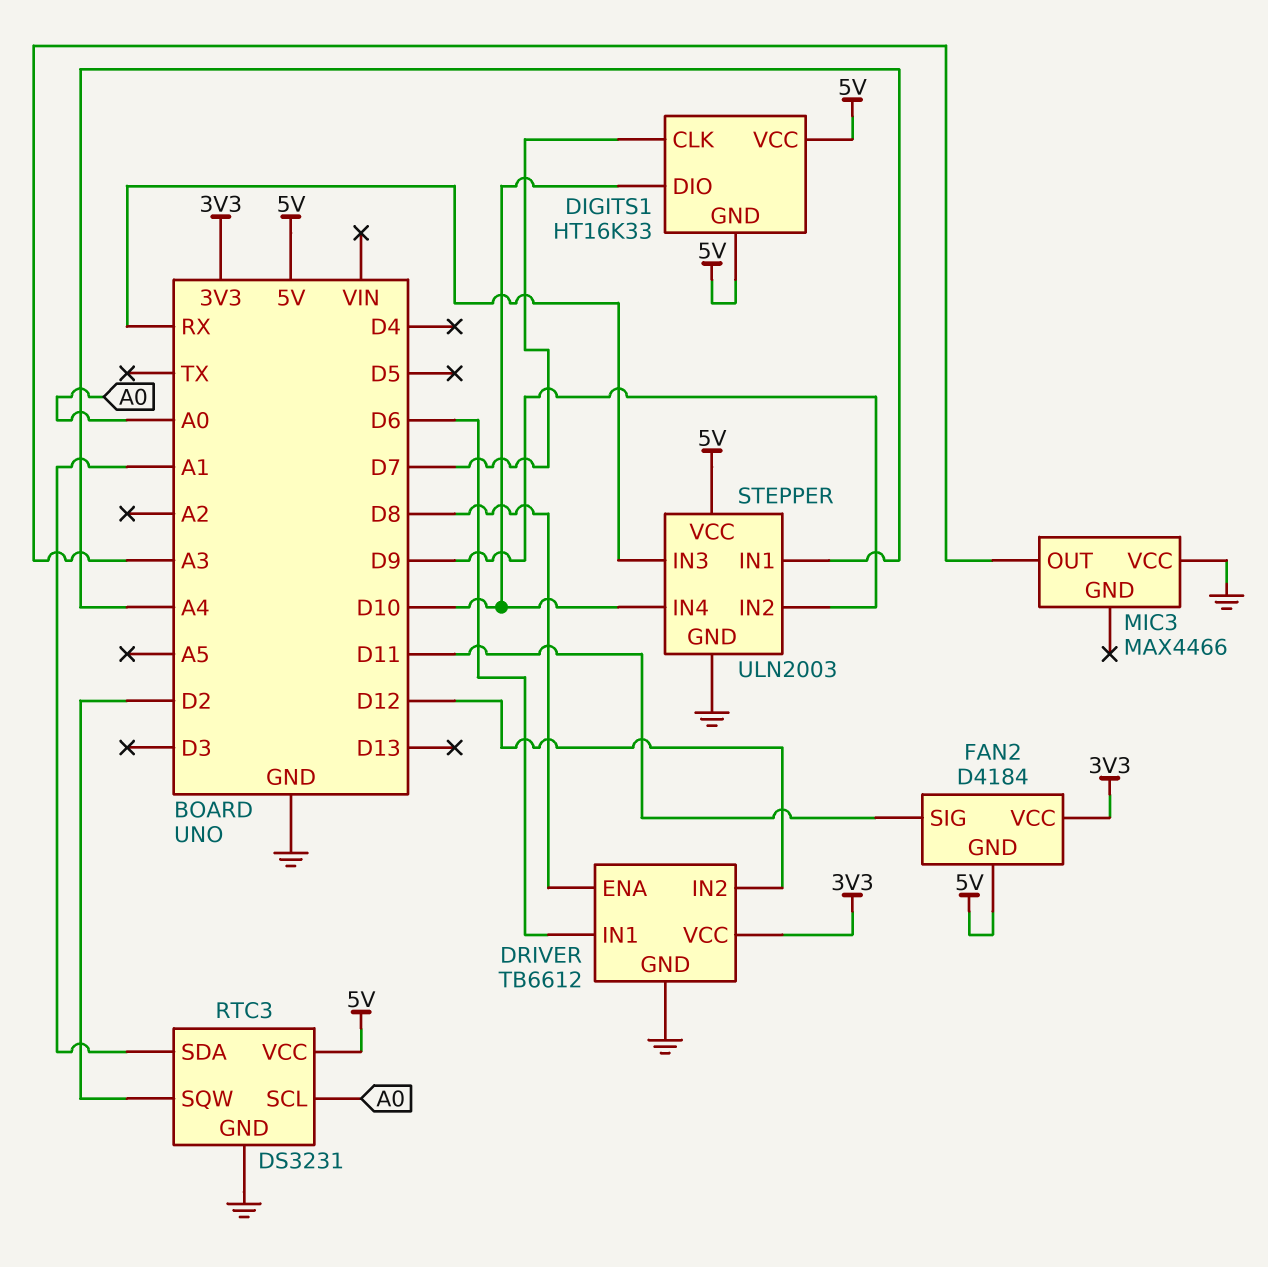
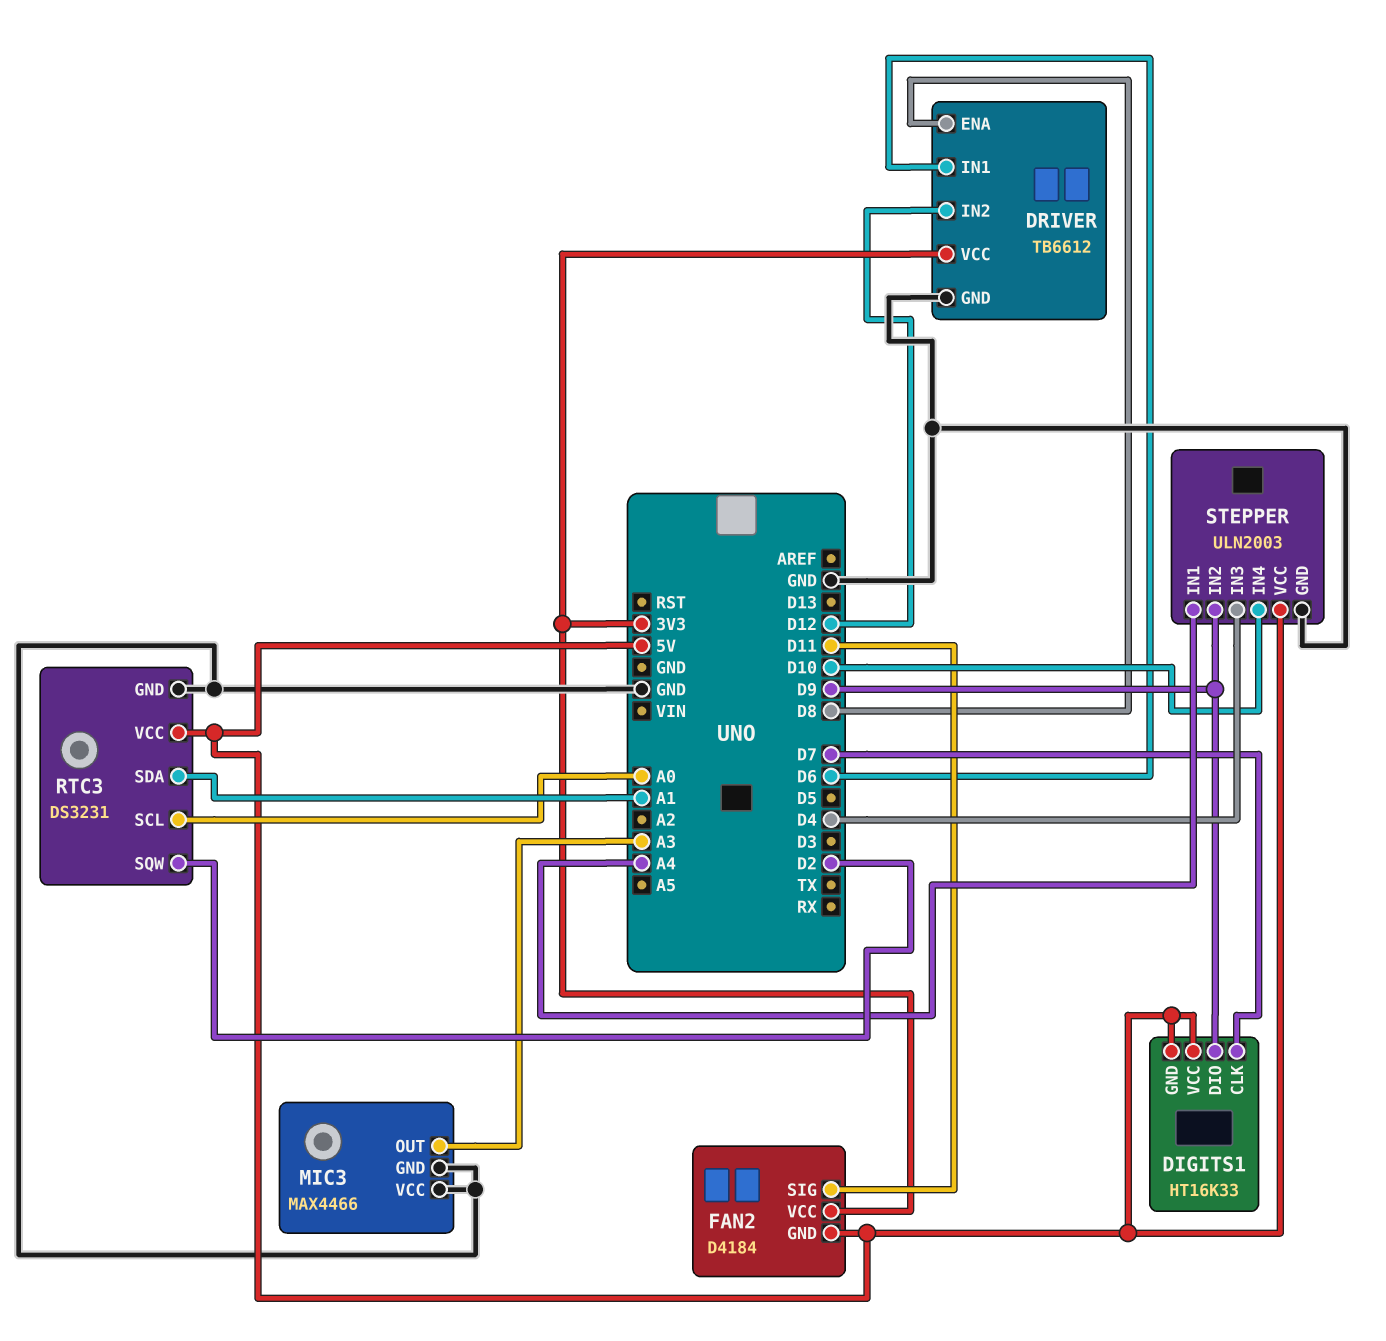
DIGITS1 pin DIO: D10 -> D9
MIC3 pin GND: none -> GND
STEPPER pin IN3: RX -> D4

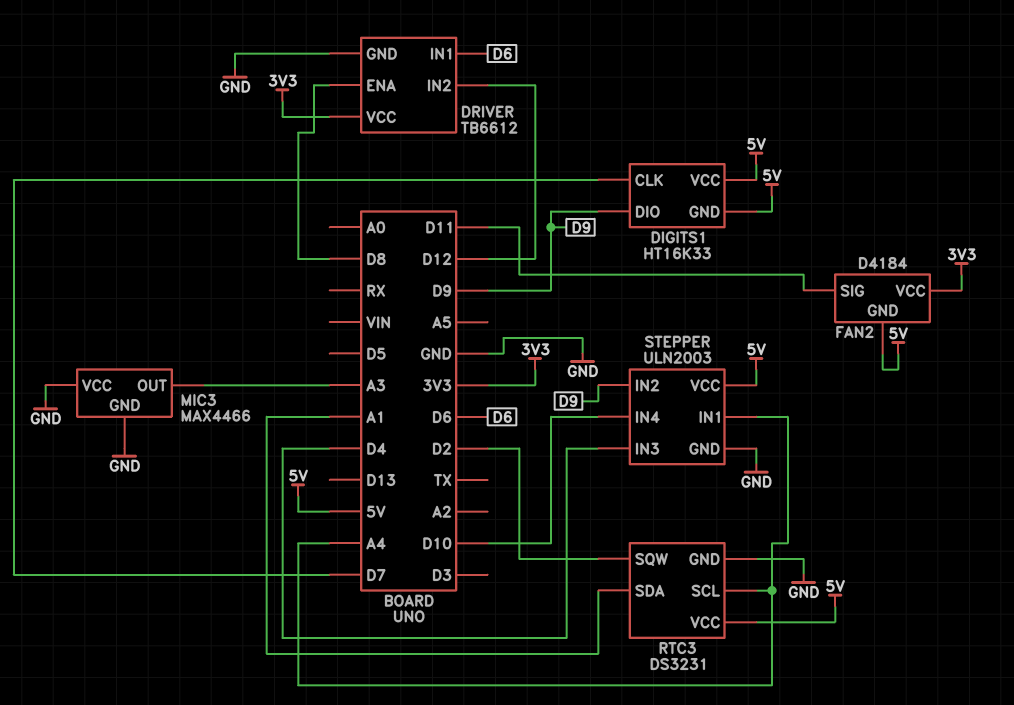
RTC3 pin SCL: A0 -> A4

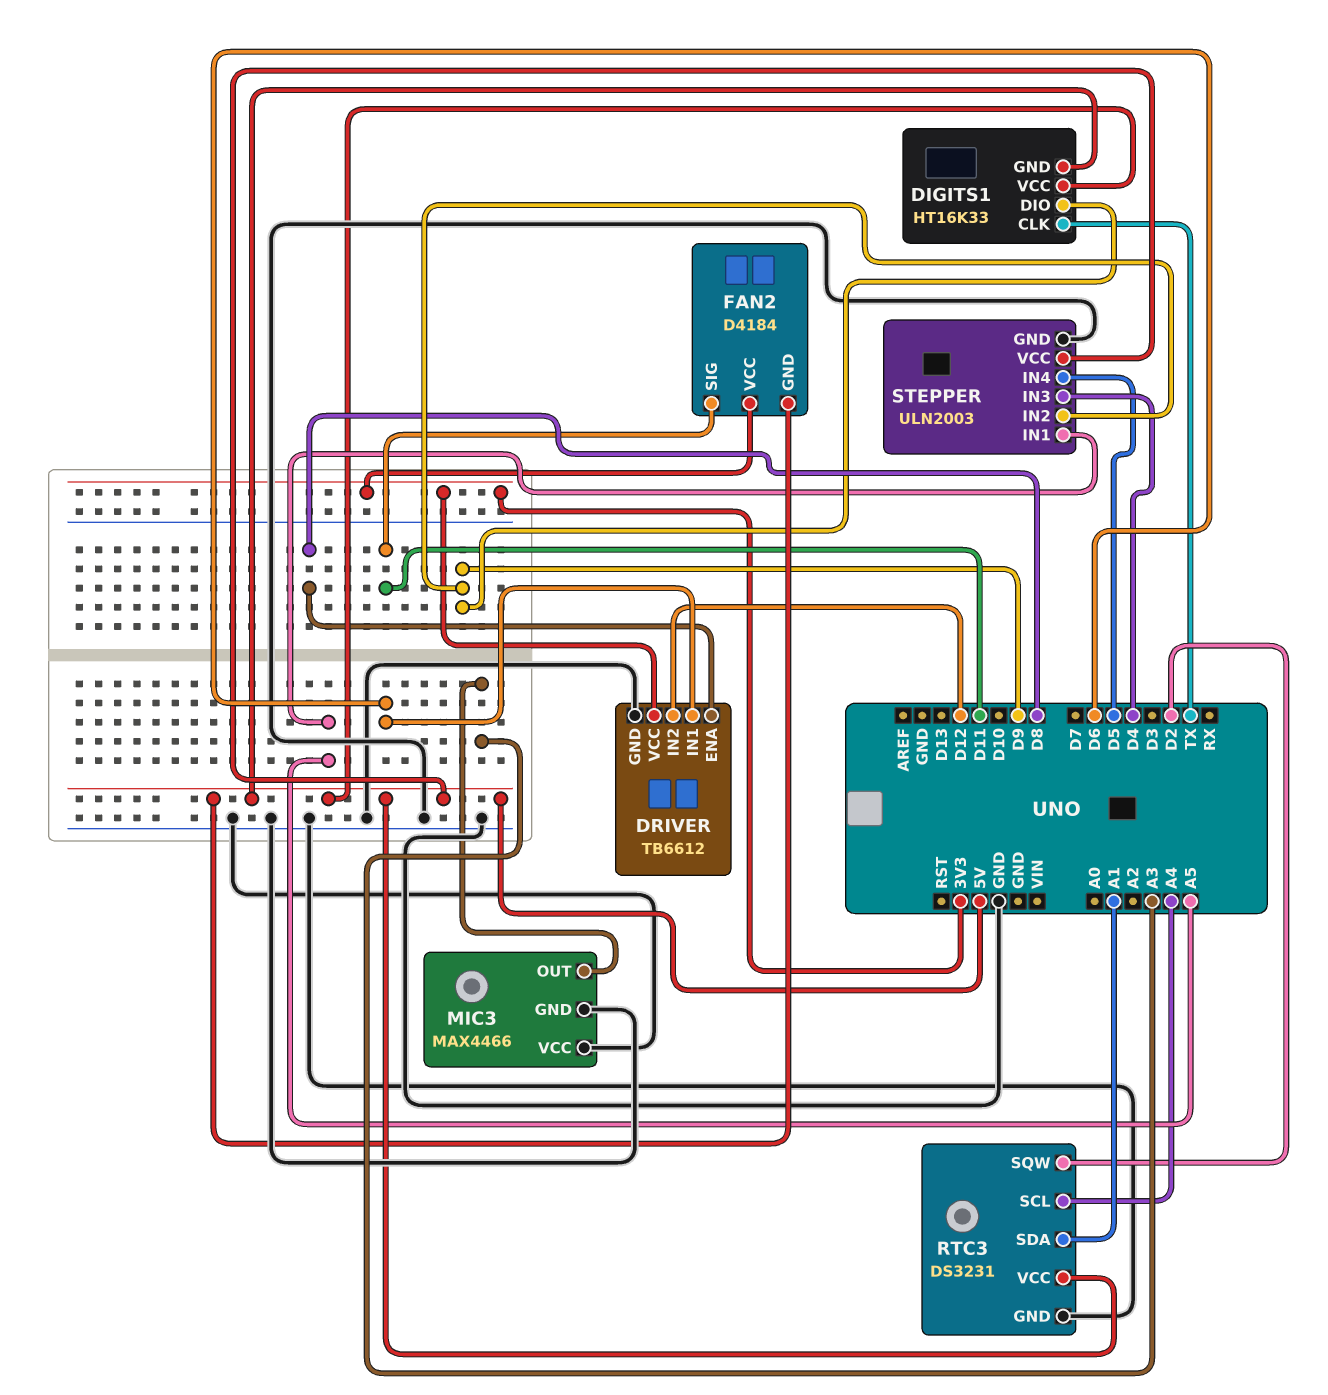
DIGITS1 pin CLK: D7 -> TX
STEPPER pin IN1: A4 -> A5
STEPPER pin IN4: D10 -> D5

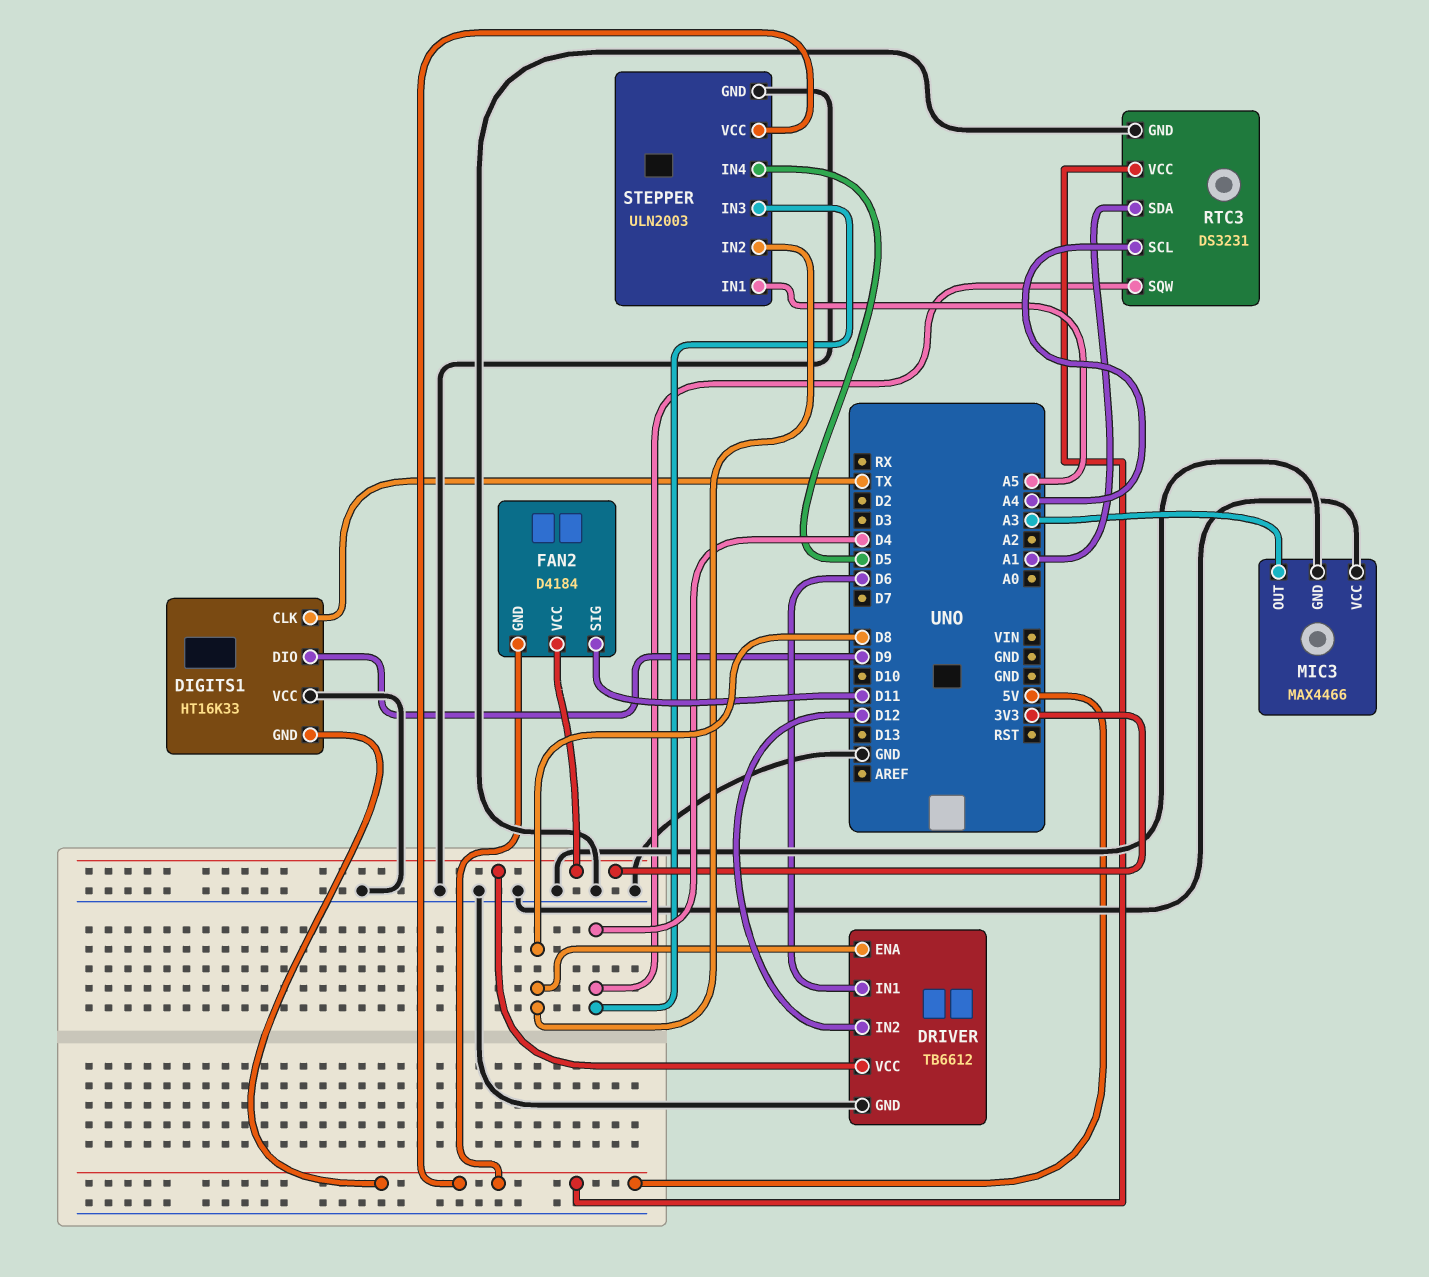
DIGITS1 pin VCC: 5V -> GND
RTC3 pin SQW: D2 -> D4
STEPPER pin IN2: D9 -> D8

